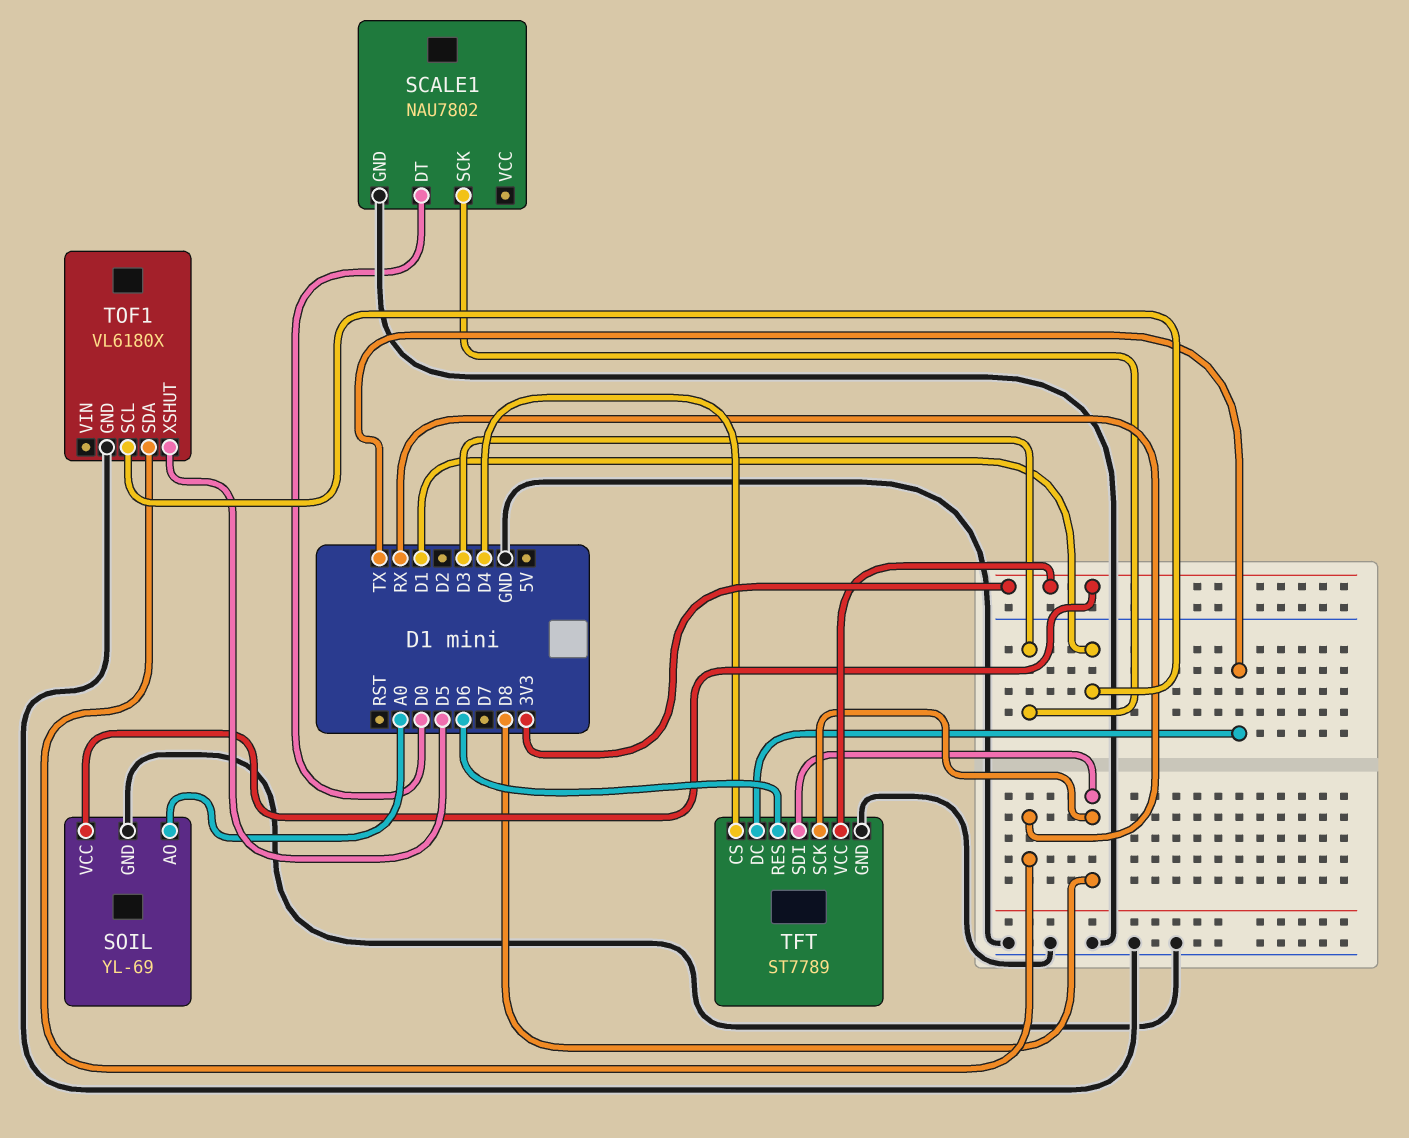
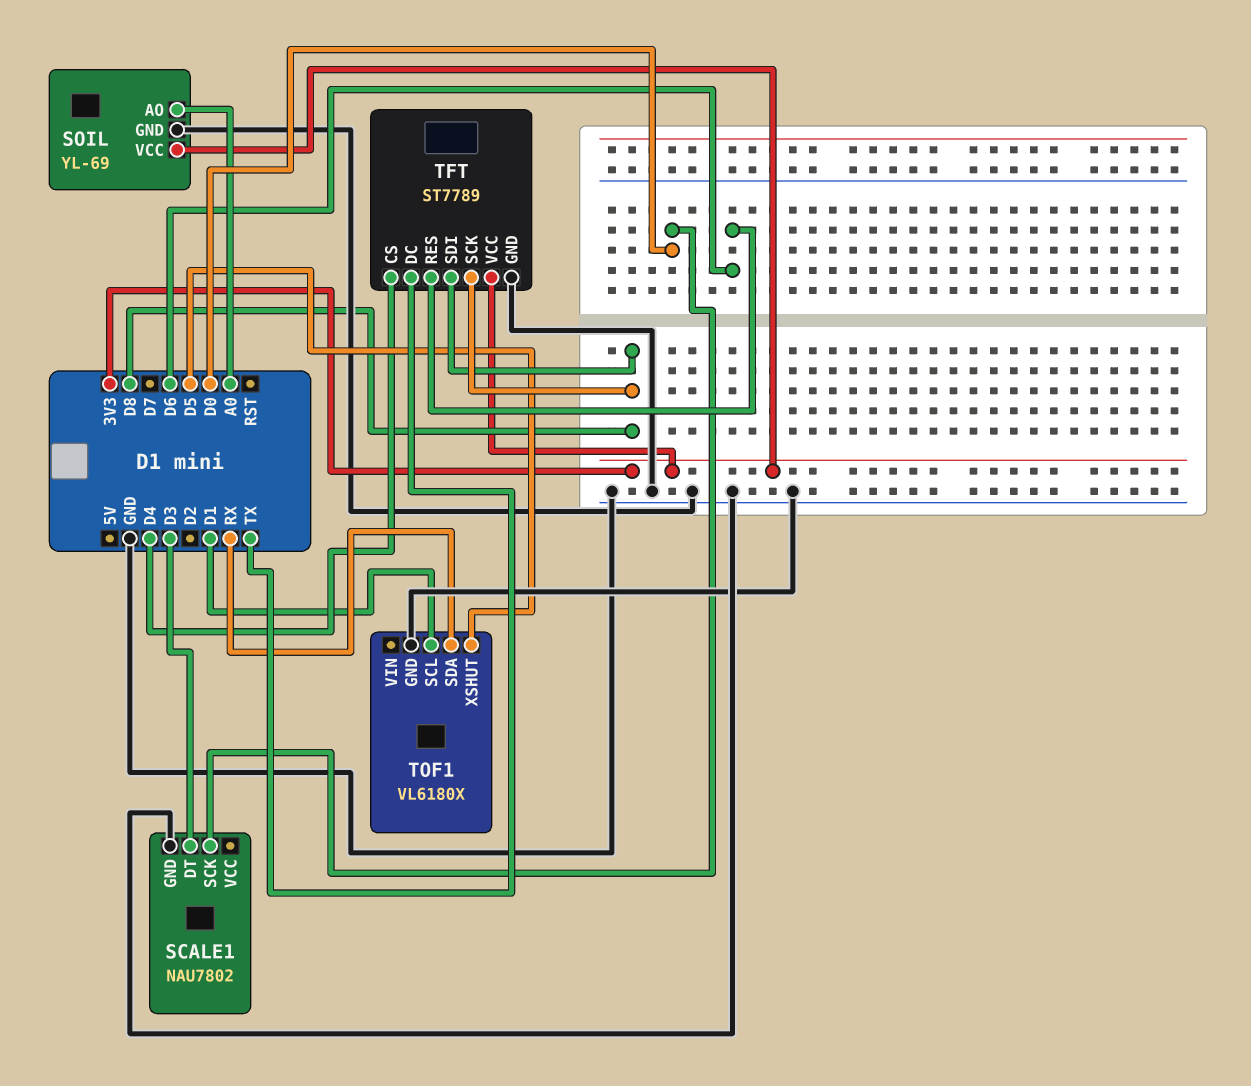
SCALE1 pin DT: D0 -> D3
SCALE1 pin SCK: D3 -> D0

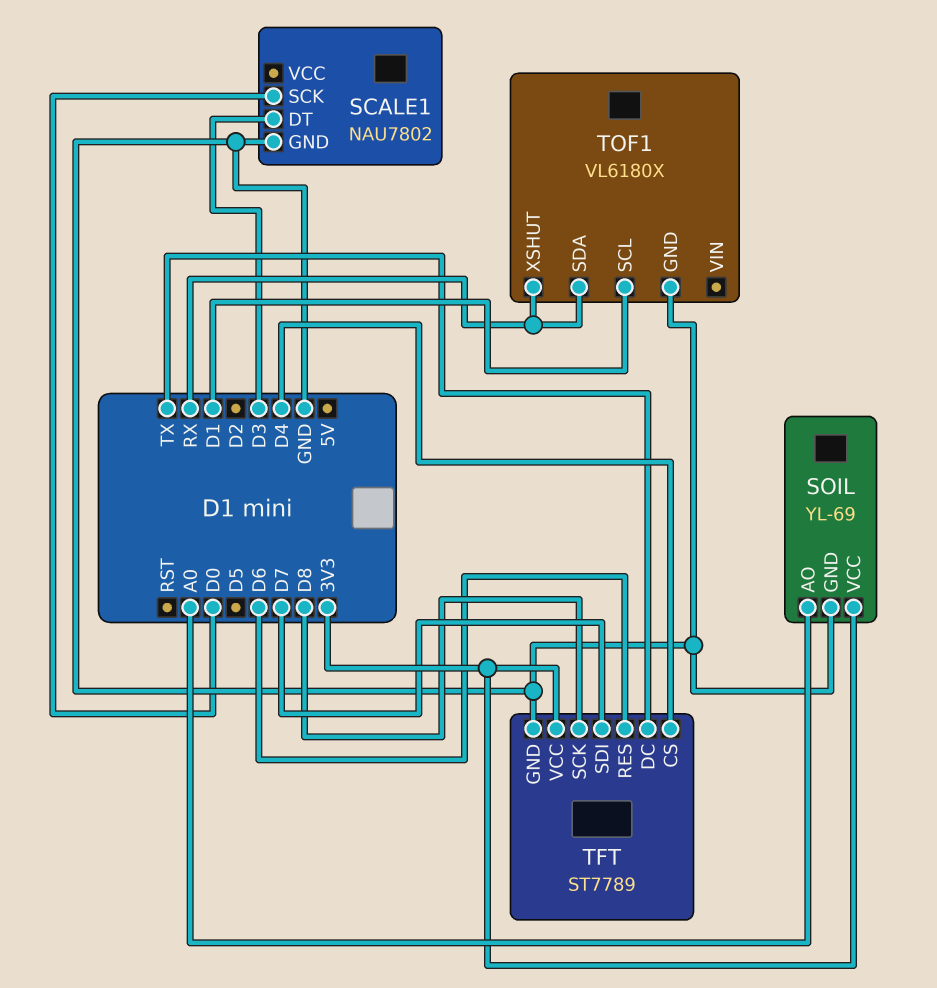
TFT pin SDI: D8 -> D7
TOF1 pin XSHUT: D5 -> RX

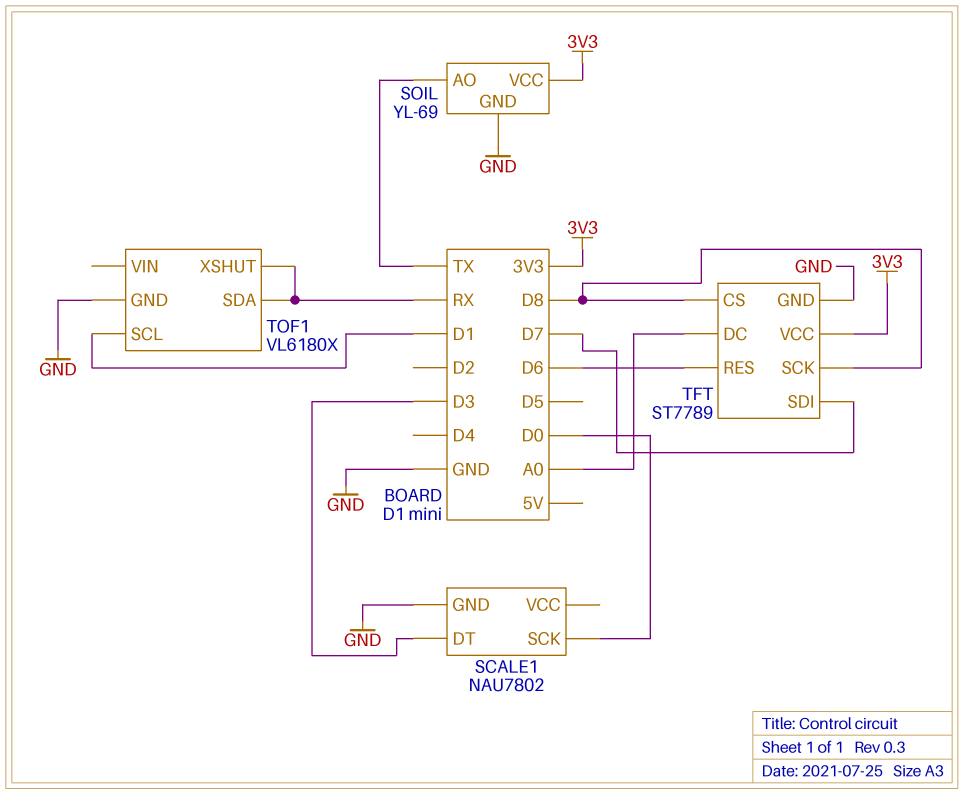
SOIL pin AO: A0 -> TX
TFT pin CS: D4 -> D8
TFT pin DC: TX -> A0

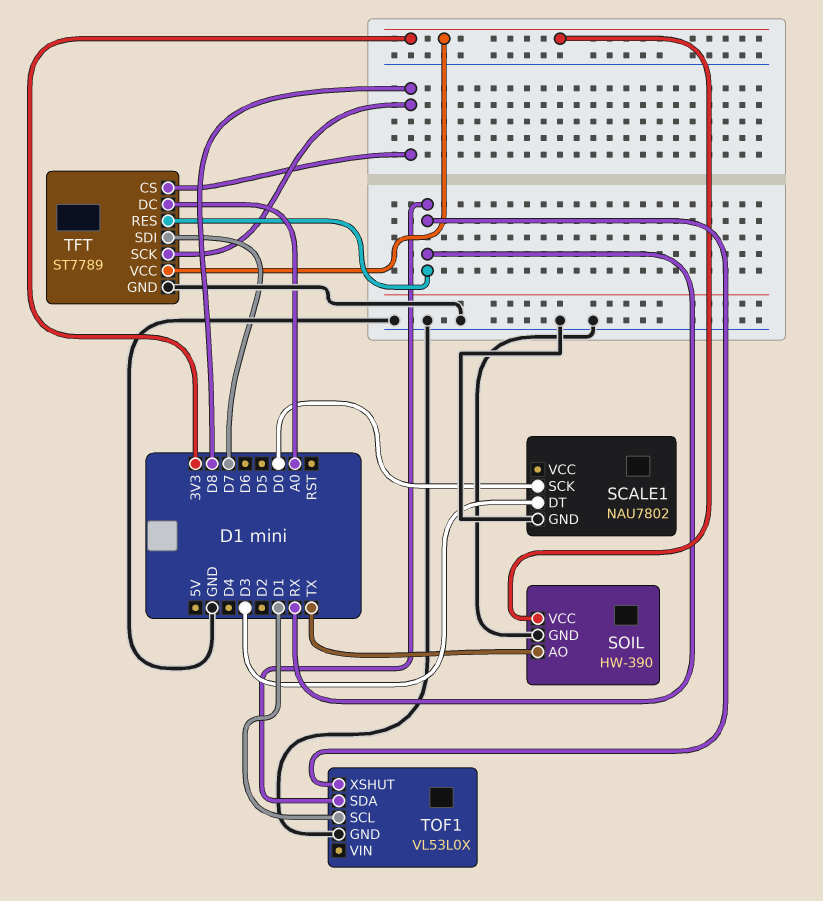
SOIL: YL-69 -> HW-390
TFT pin RES: D6 -> RX
TOF1: VL6180X -> VL53L0X

